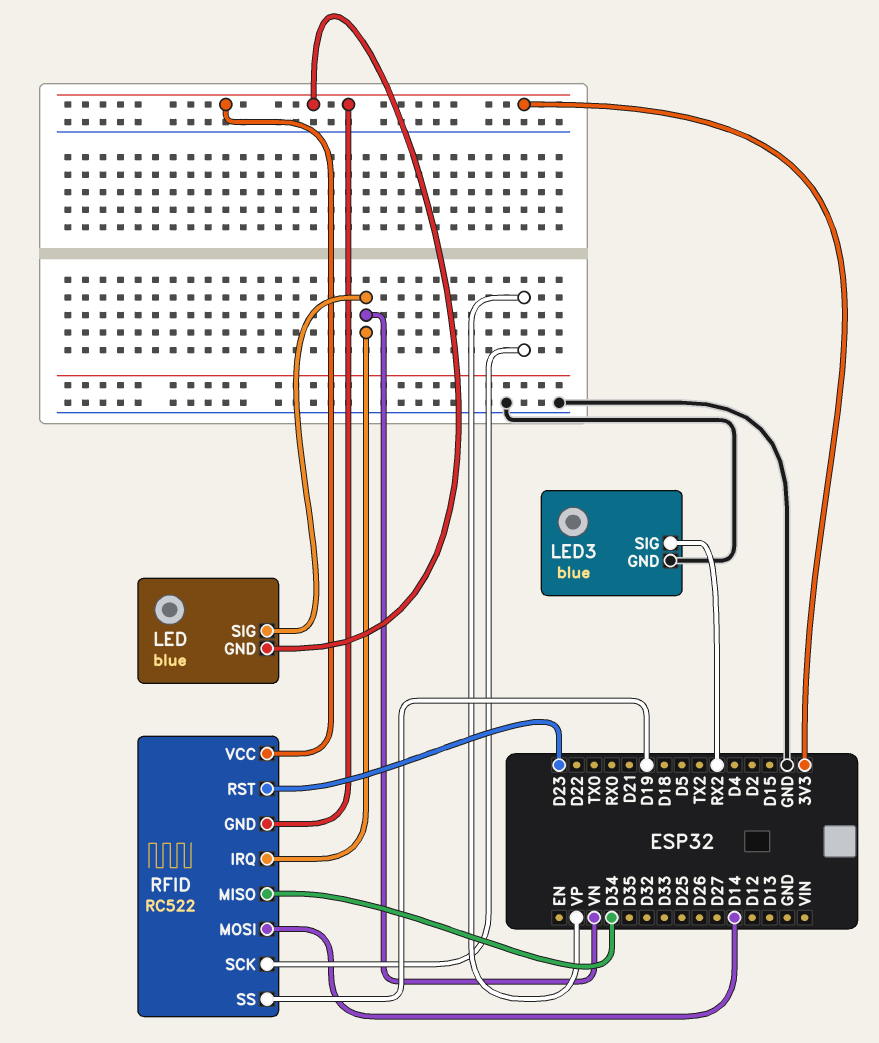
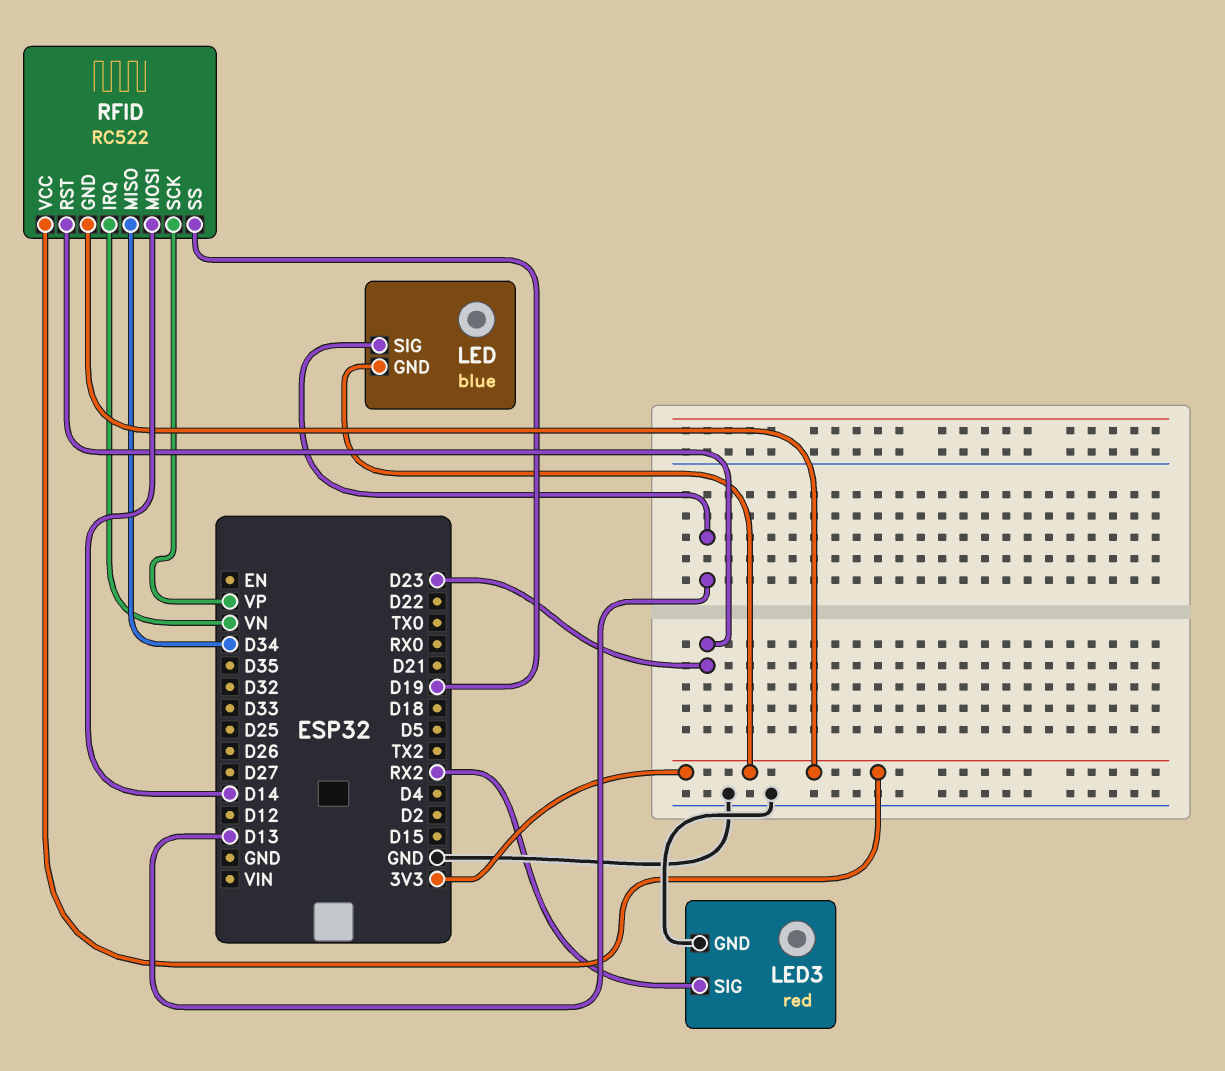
LED pin SIG: VN -> D13
LED3: blue -> red

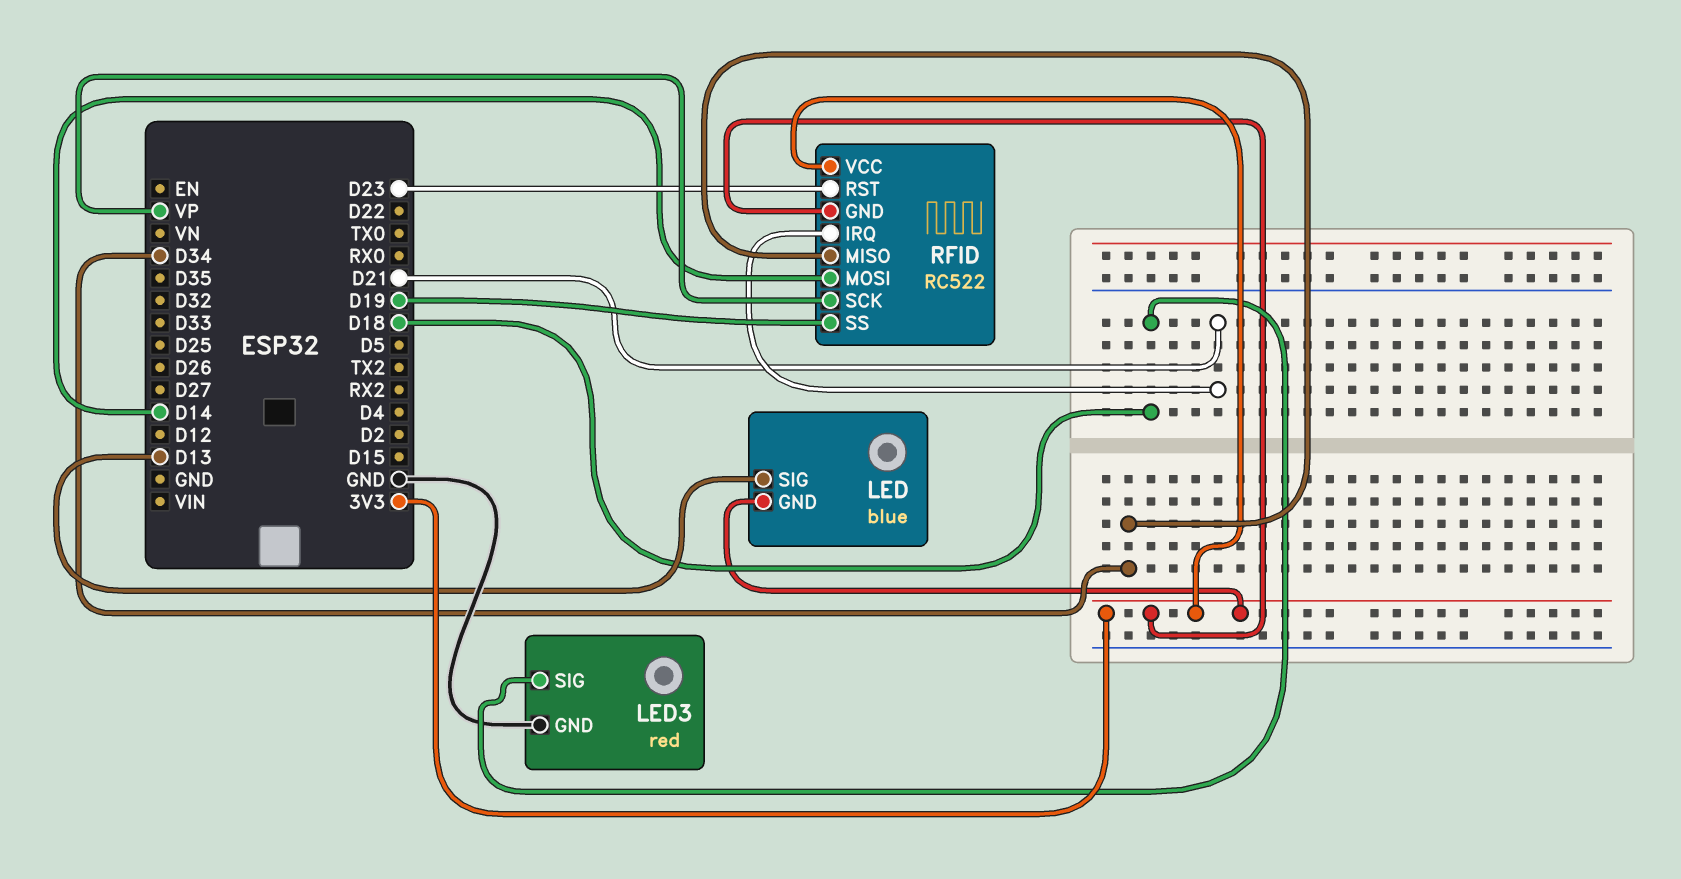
LED3 pin SIG: RX2 -> D18
RFID pin IRQ: VN -> D21

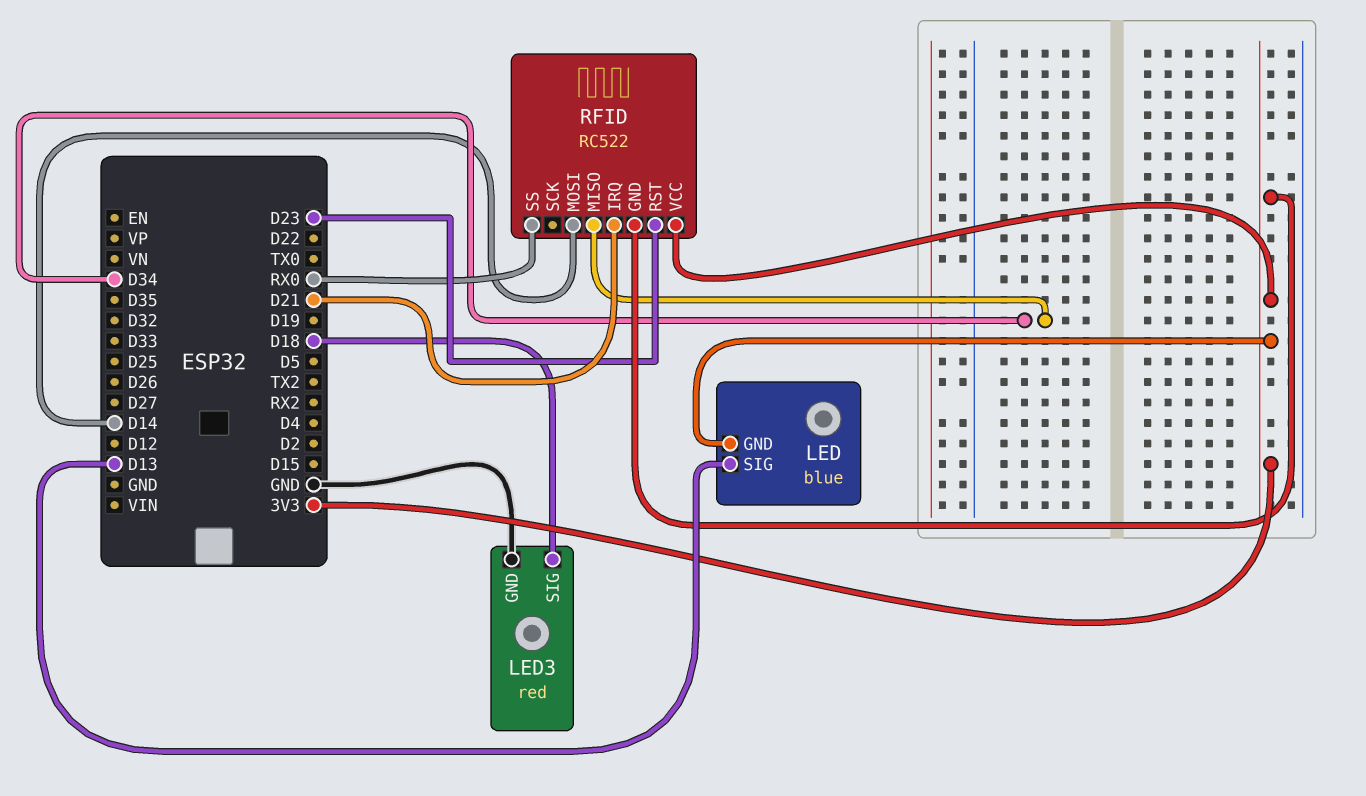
RFID pin SCK: VP -> none
RFID pin SS: D19 -> RX0

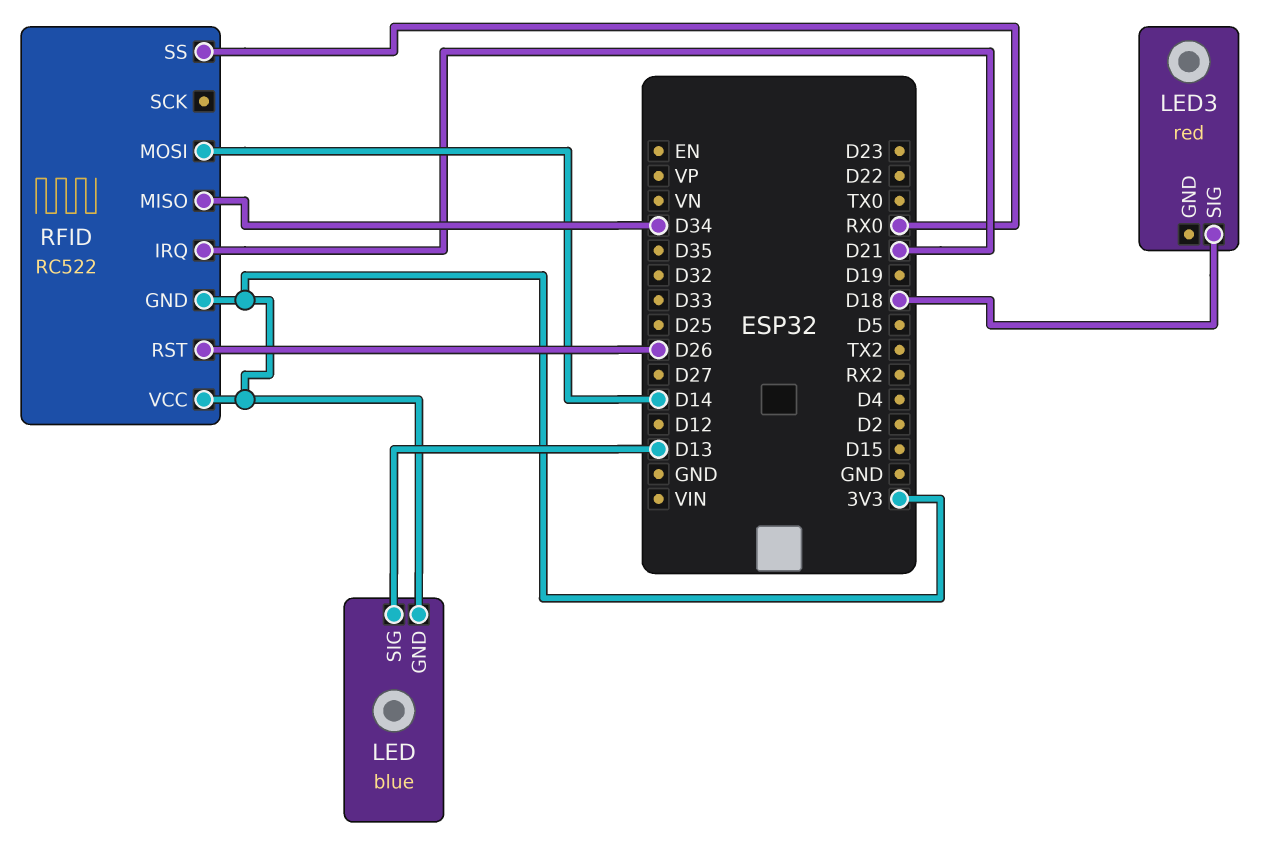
LED3 pin GND: GND -> none
RFID pin RST: D23 -> D26

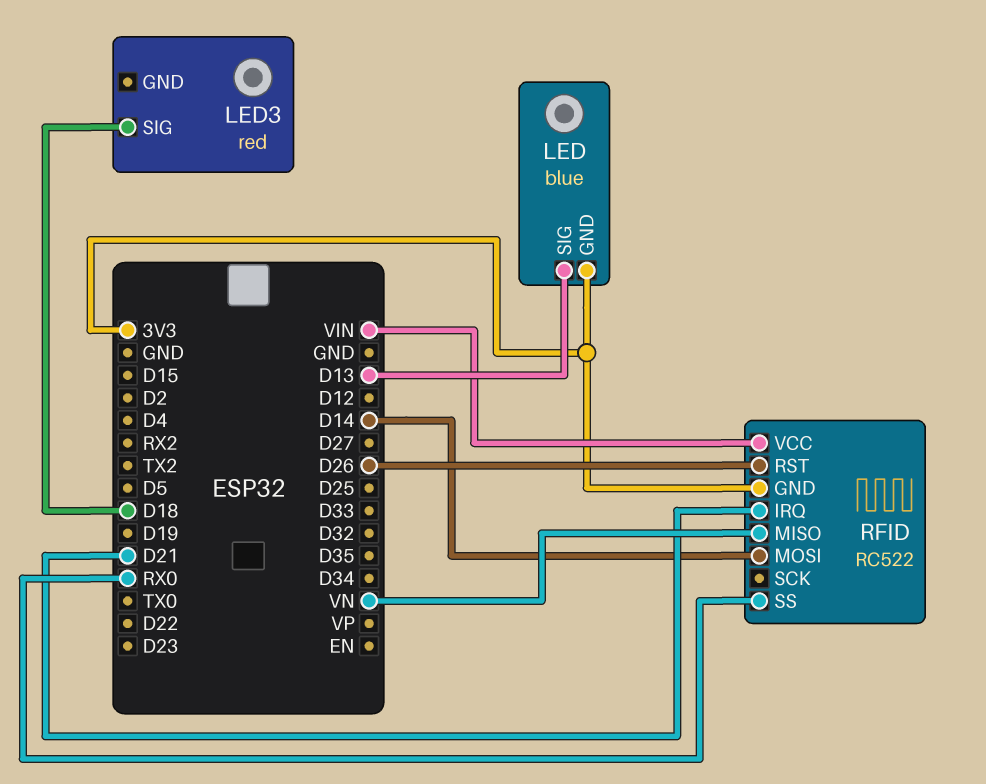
RFID pin MISO: D34 -> VN
RFID pin VCC: 3V3 -> VIN

